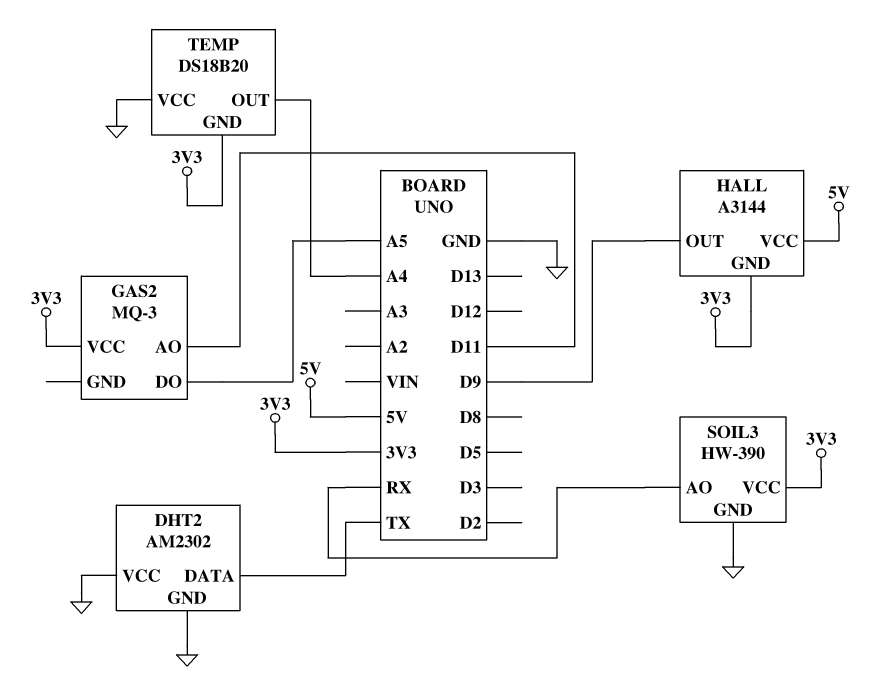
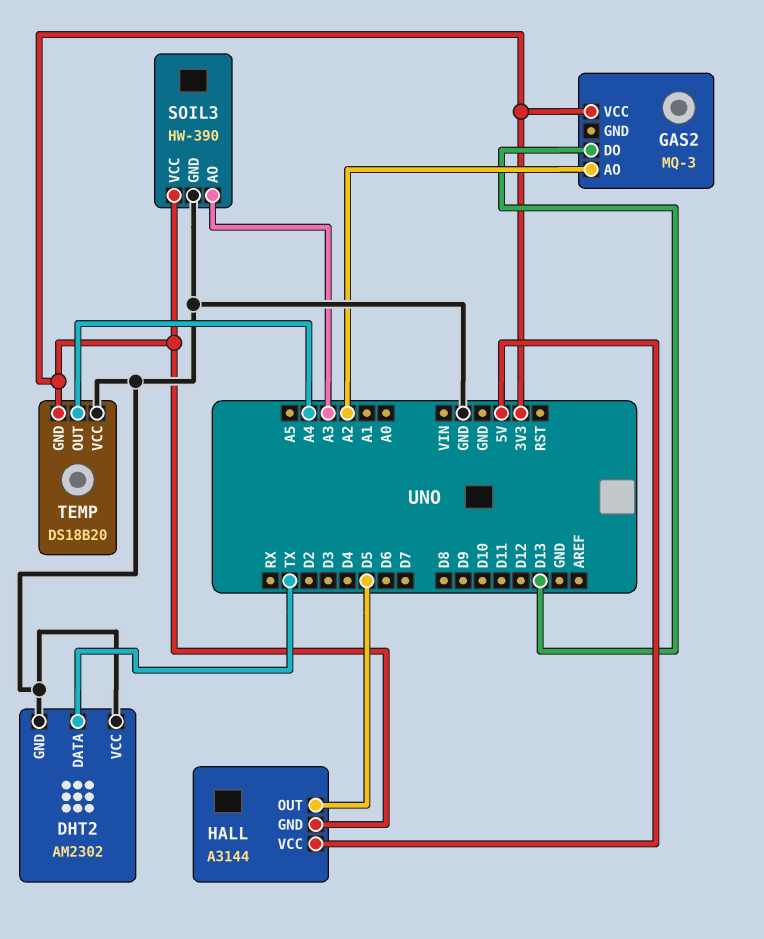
GAS2 pin AO: D11 -> A2
GAS2 pin DO: A5 -> D13
HALL pin OUT: D9 -> D5
SOIL3 pin AO: RX -> A3

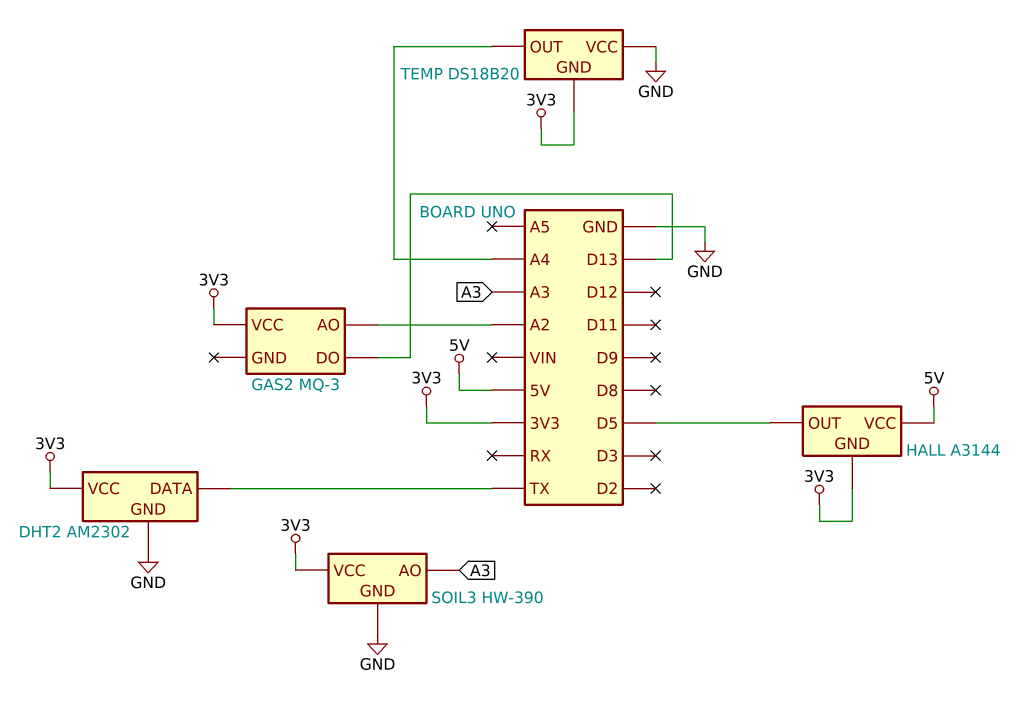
DHT2 pin VCC: GND -> 3V3

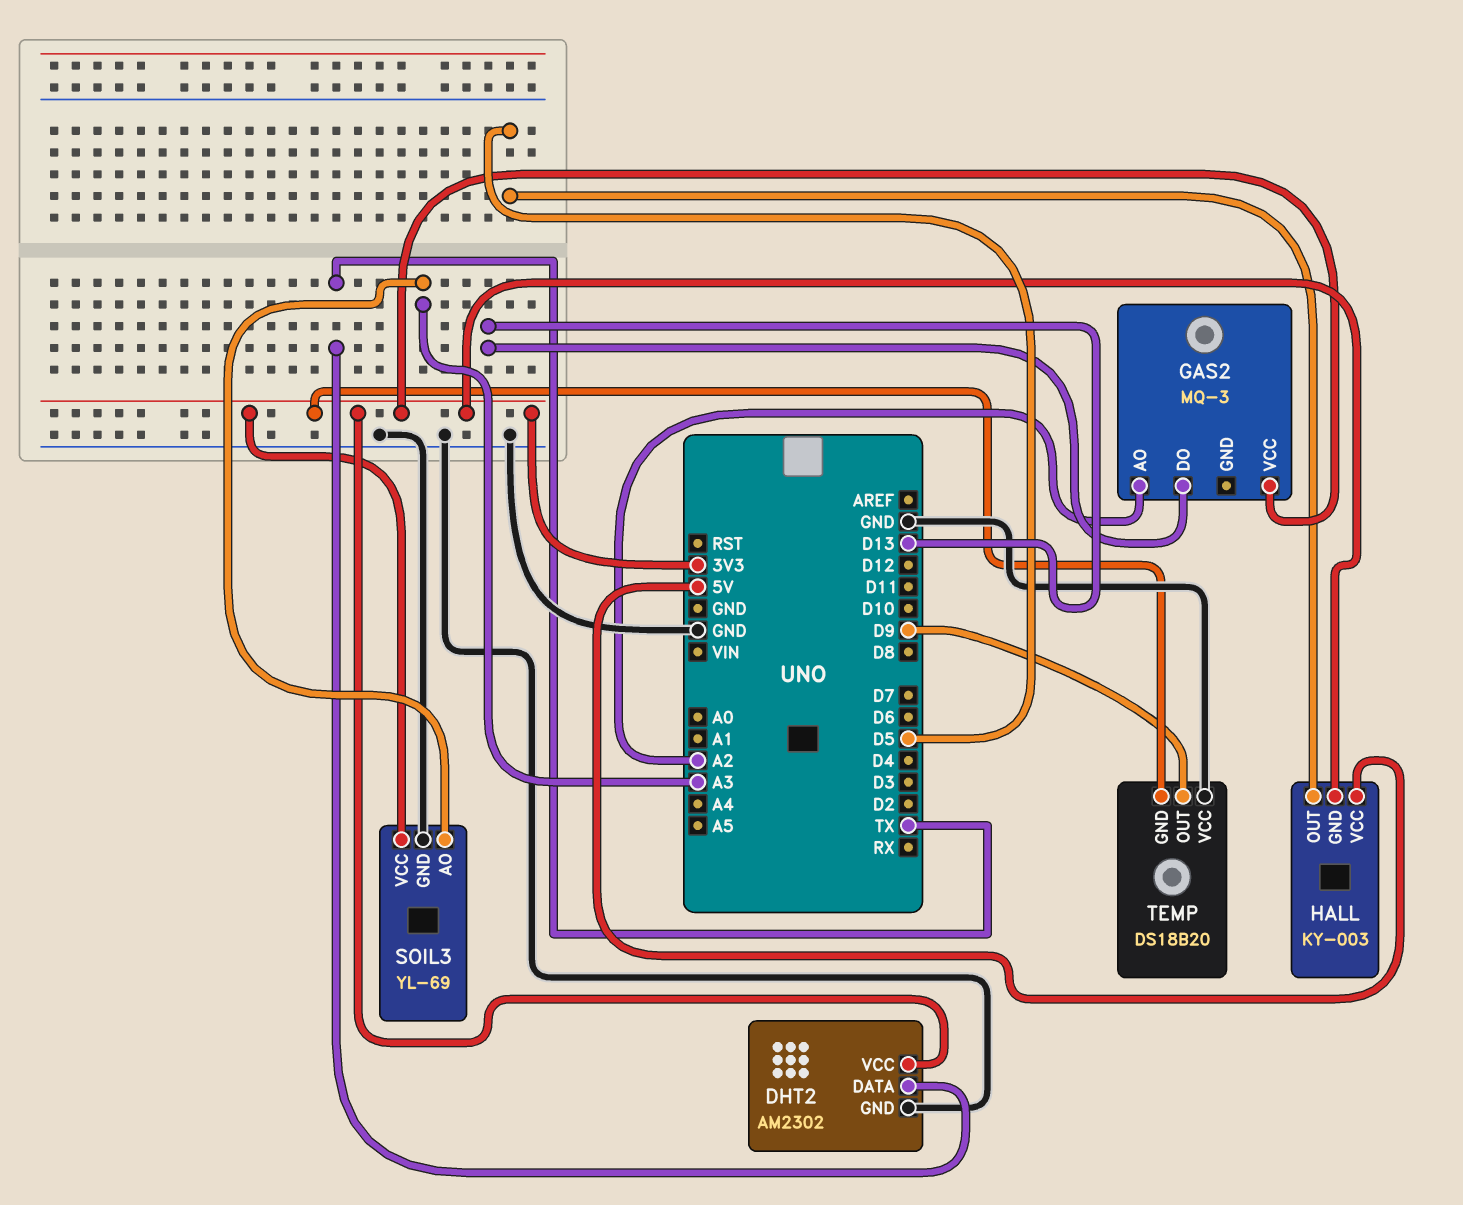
HALL: A3144 -> KY-003
SOIL3: HW-390 -> YL-69
TEMP pin OUT: A4 -> D9

